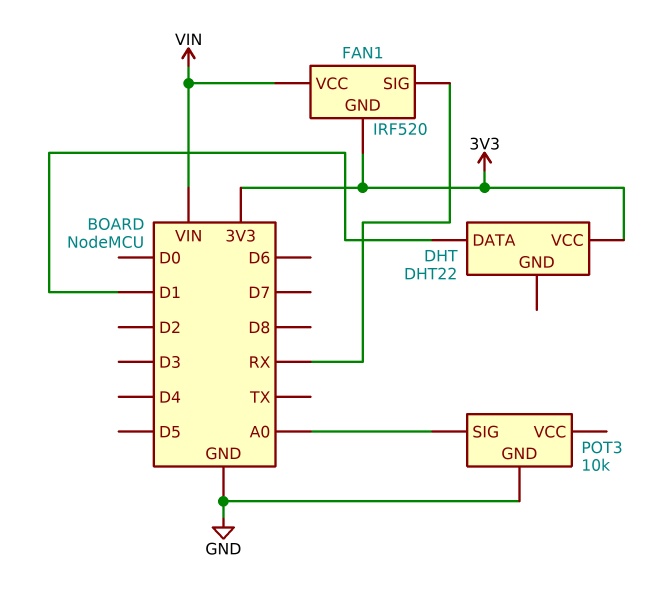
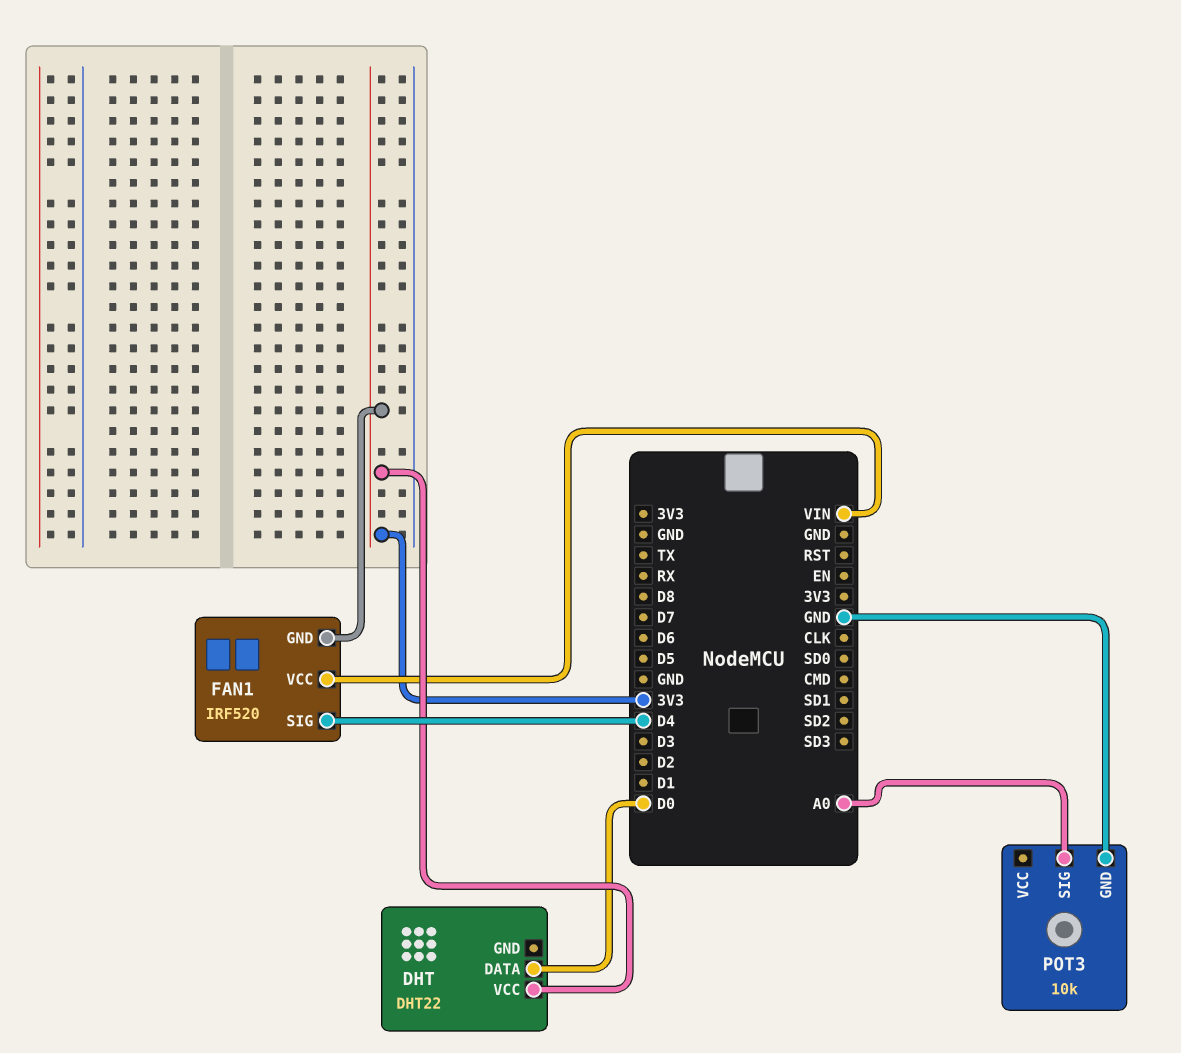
DHT pin DATA: D1 -> D0
FAN1 pin SIG: RX -> D4

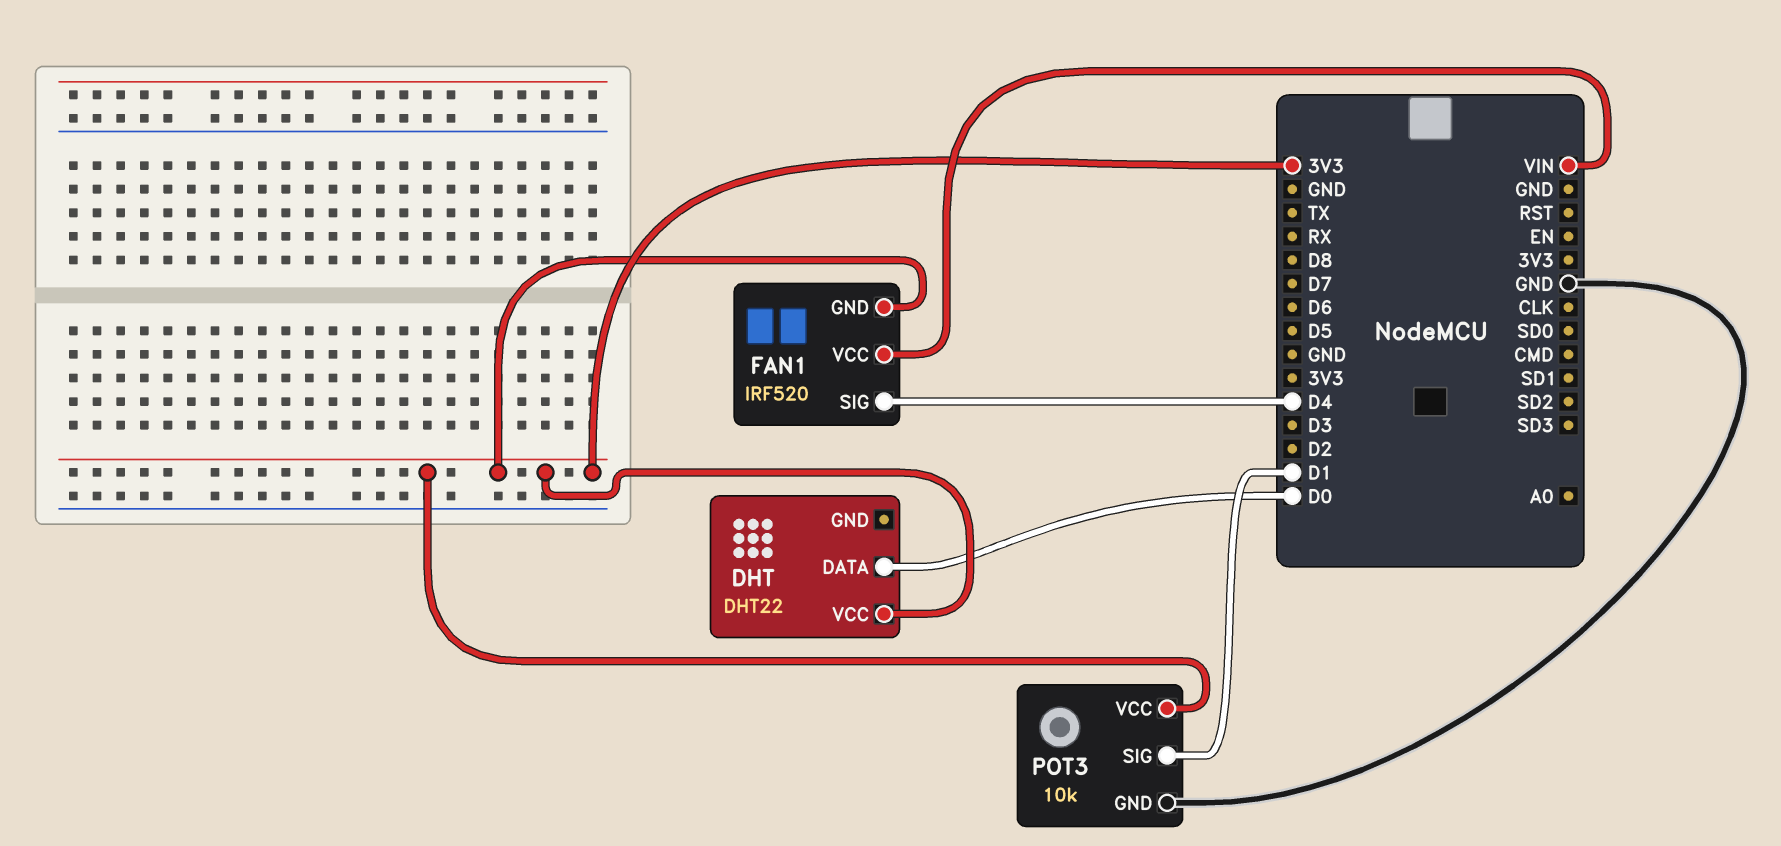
POT3 pin SIG: A0 -> D1
POT3 pin VCC: none -> 3V3

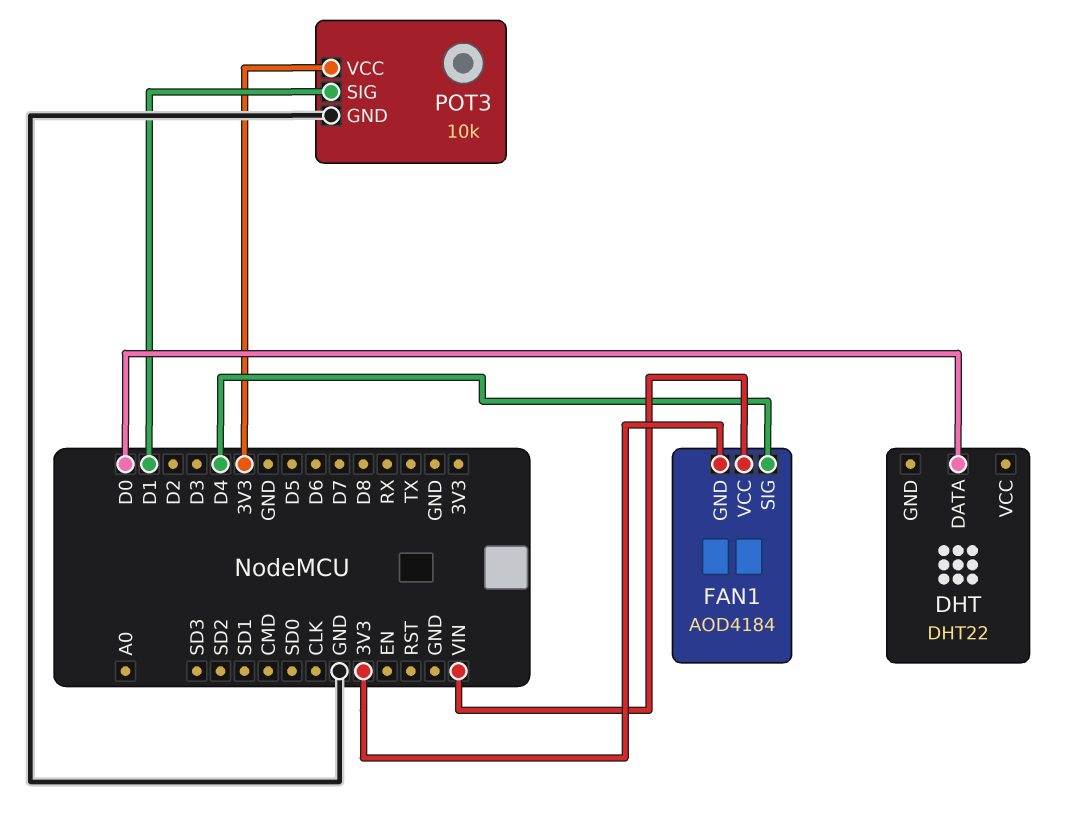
DHT pin VCC: 3V3 -> none
FAN1: IRF520 -> AOD4184

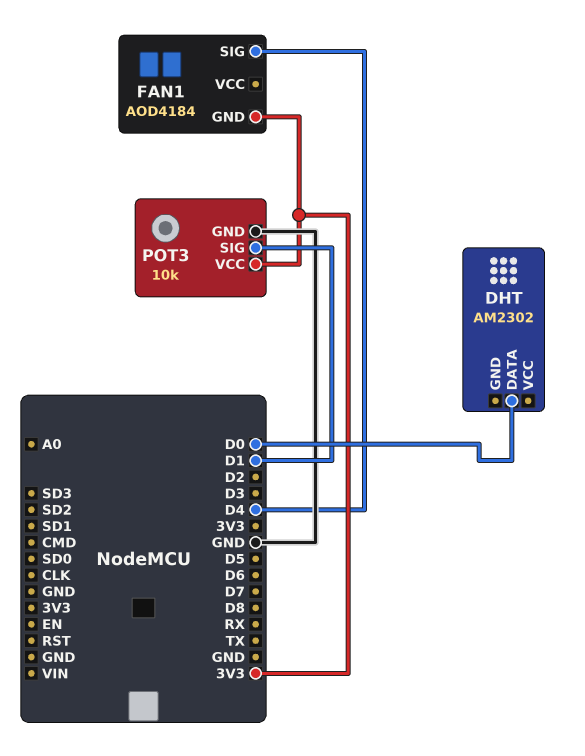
DHT: DHT22 -> AM2302
FAN1 pin VCC: VIN -> none

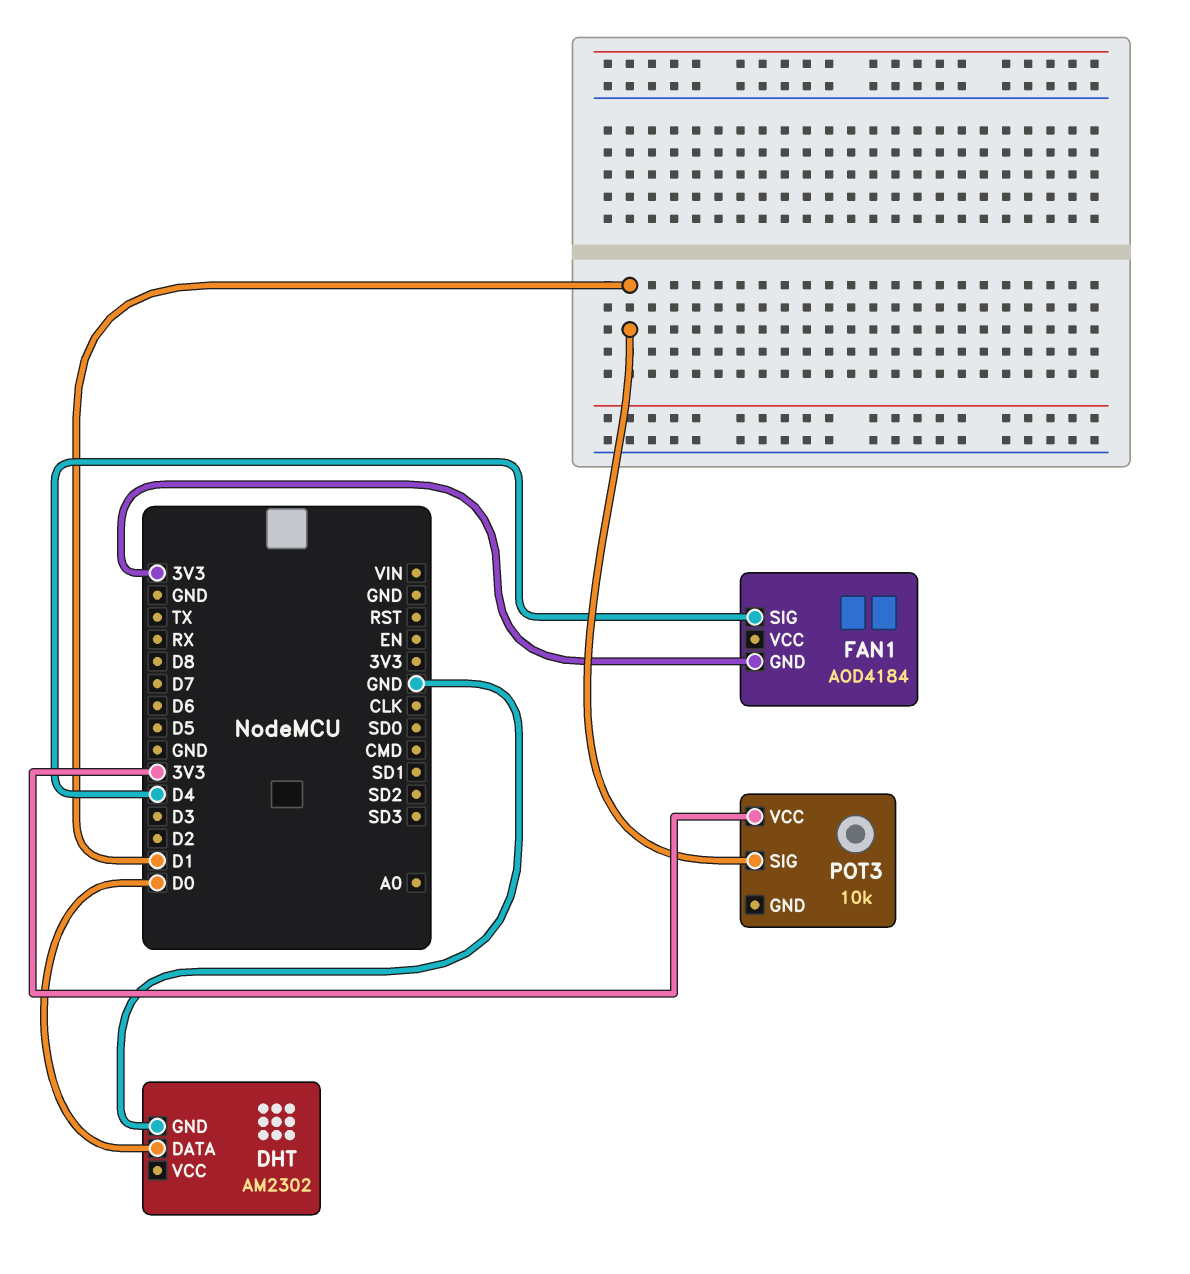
DHT pin GND: none -> GND
POT3 pin GND: GND -> none

